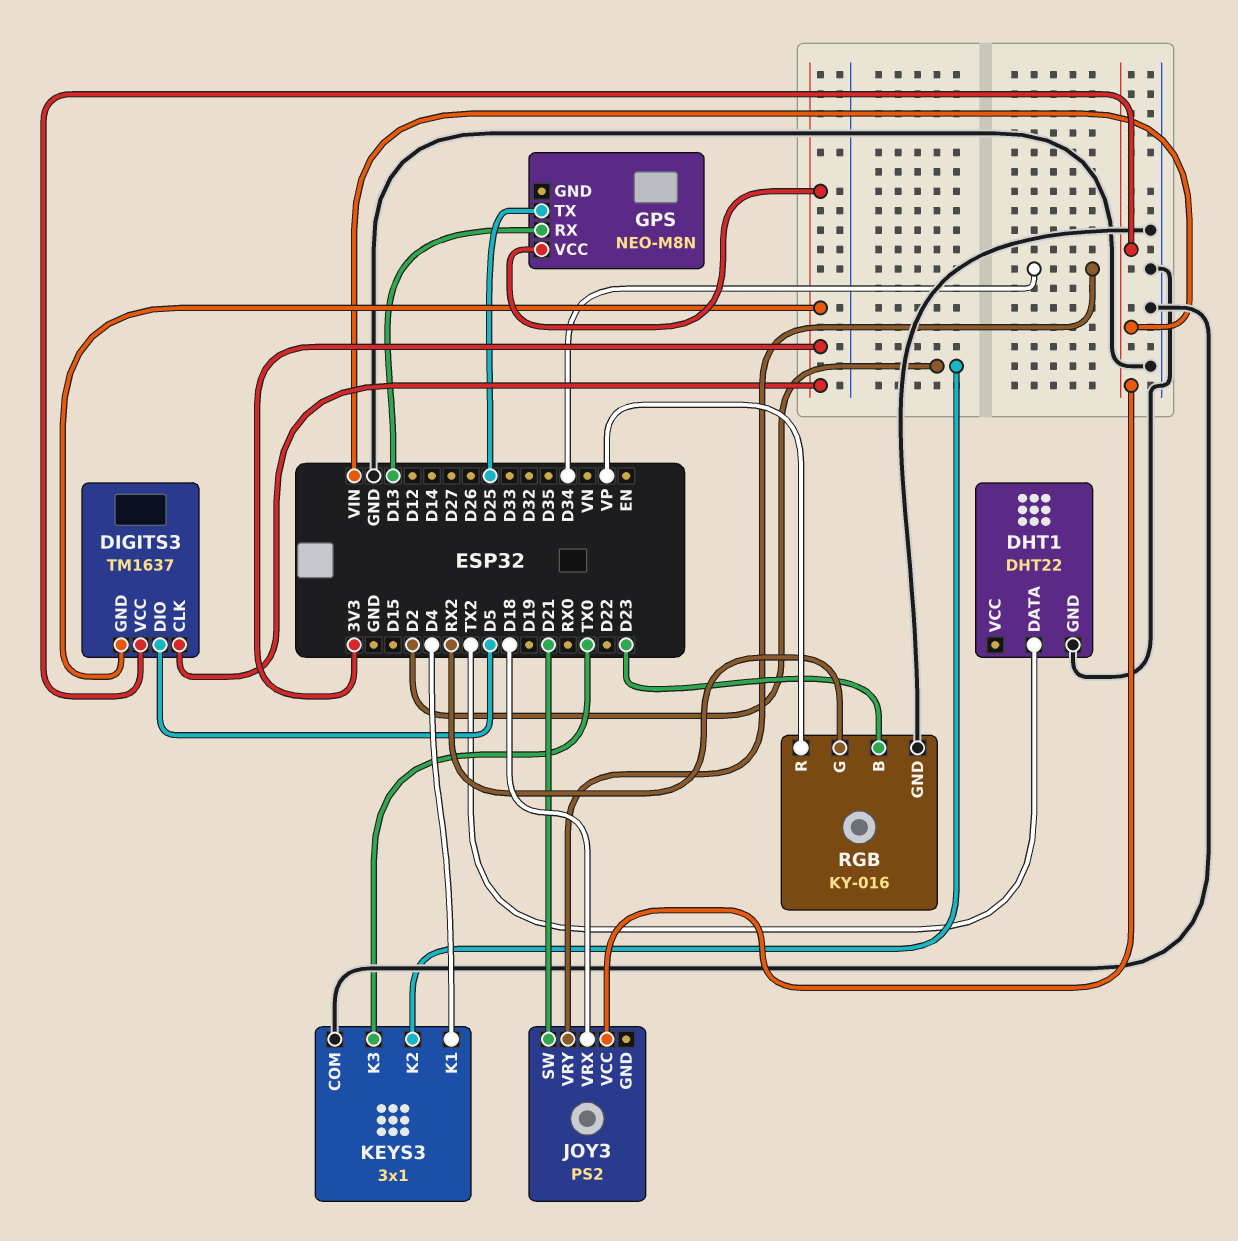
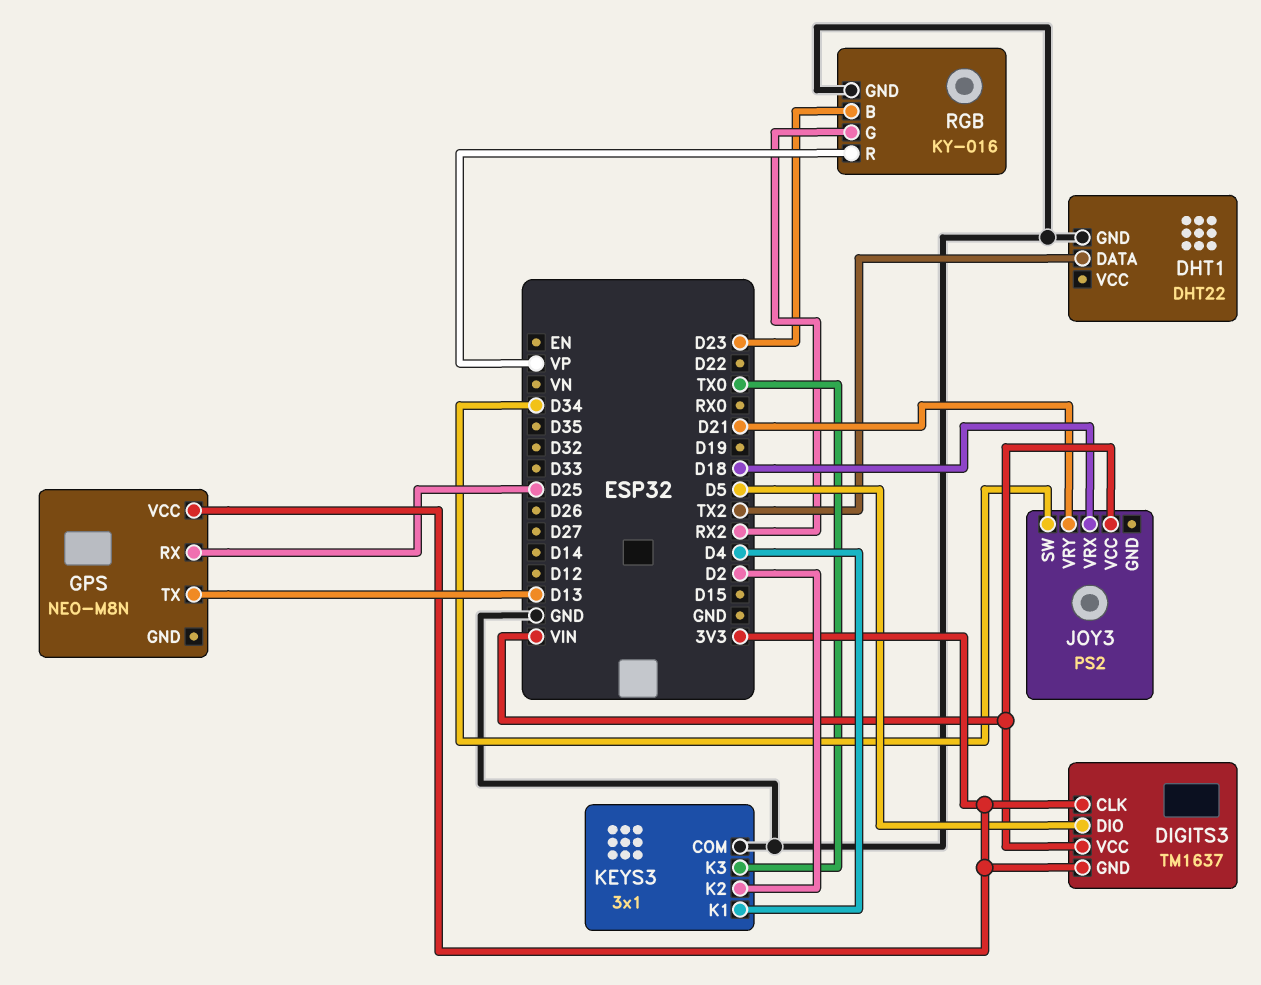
GPS pin RX: D13 -> D25
GPS pin TX: D25 -> D13
JOY3 pin SW: D21 -> D34
JOY3 pin VRY: D34 -> D21

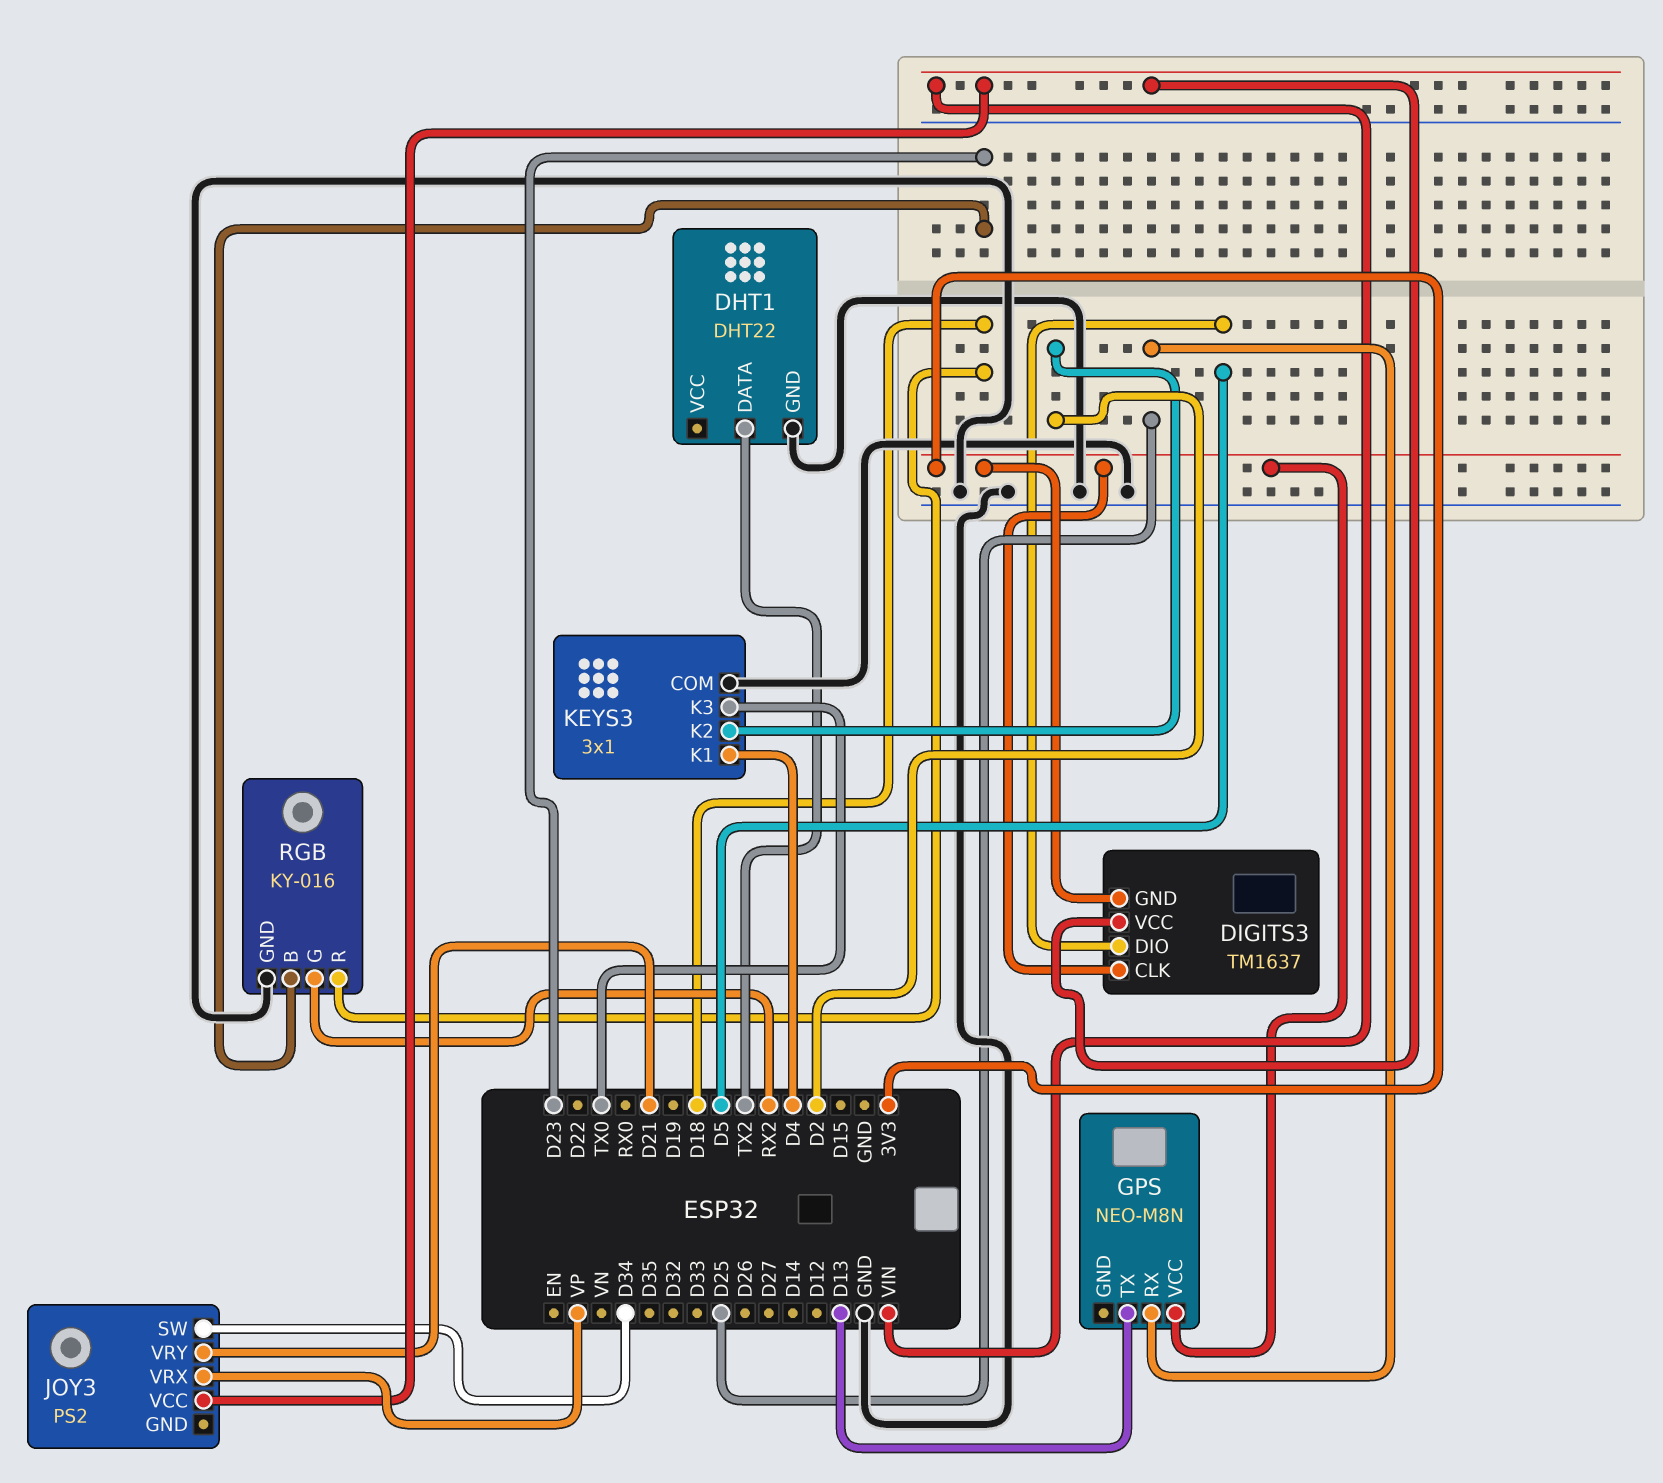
JOY3 pin VRX: D18 -> VP
RGB pin R: VP -> D18

